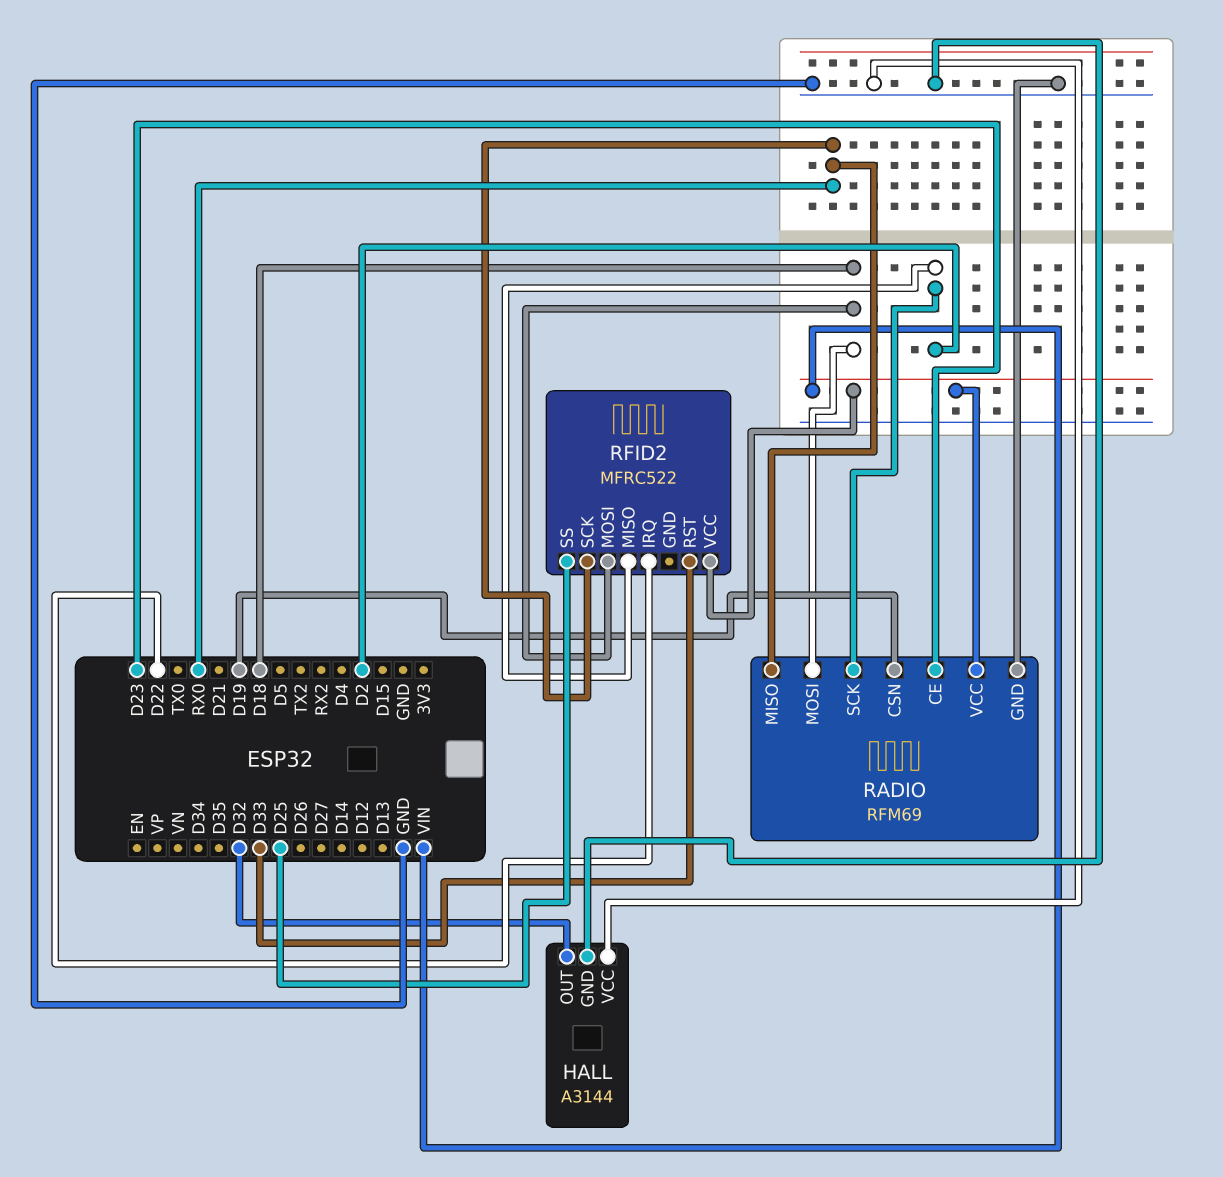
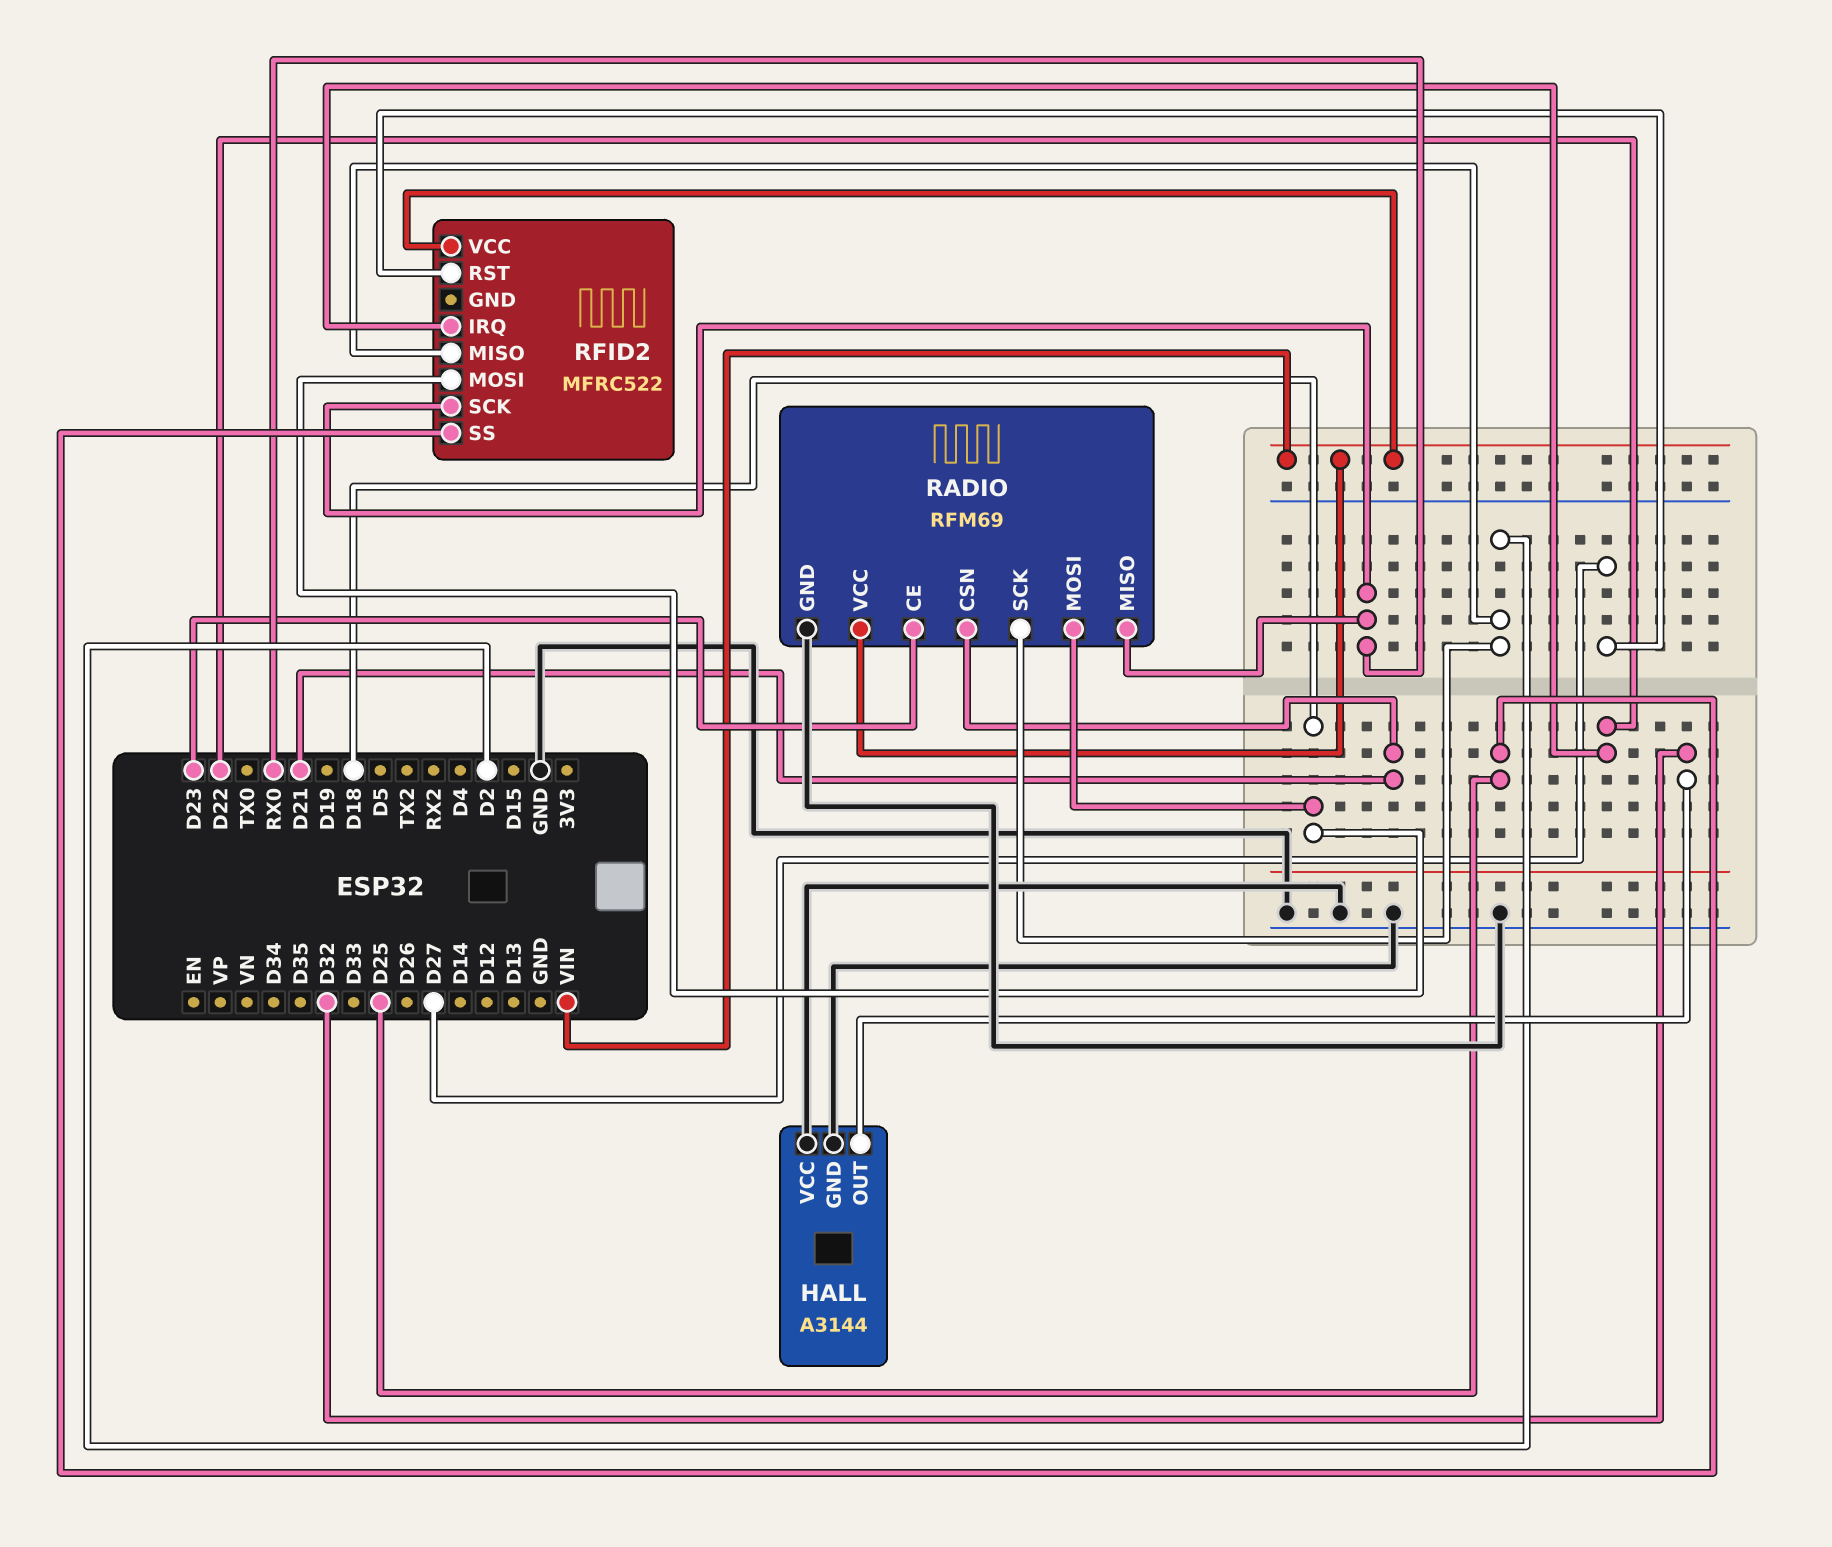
RADIO pin CSN: D19 -> D21
RFID2 pin RST: D33 -> D27

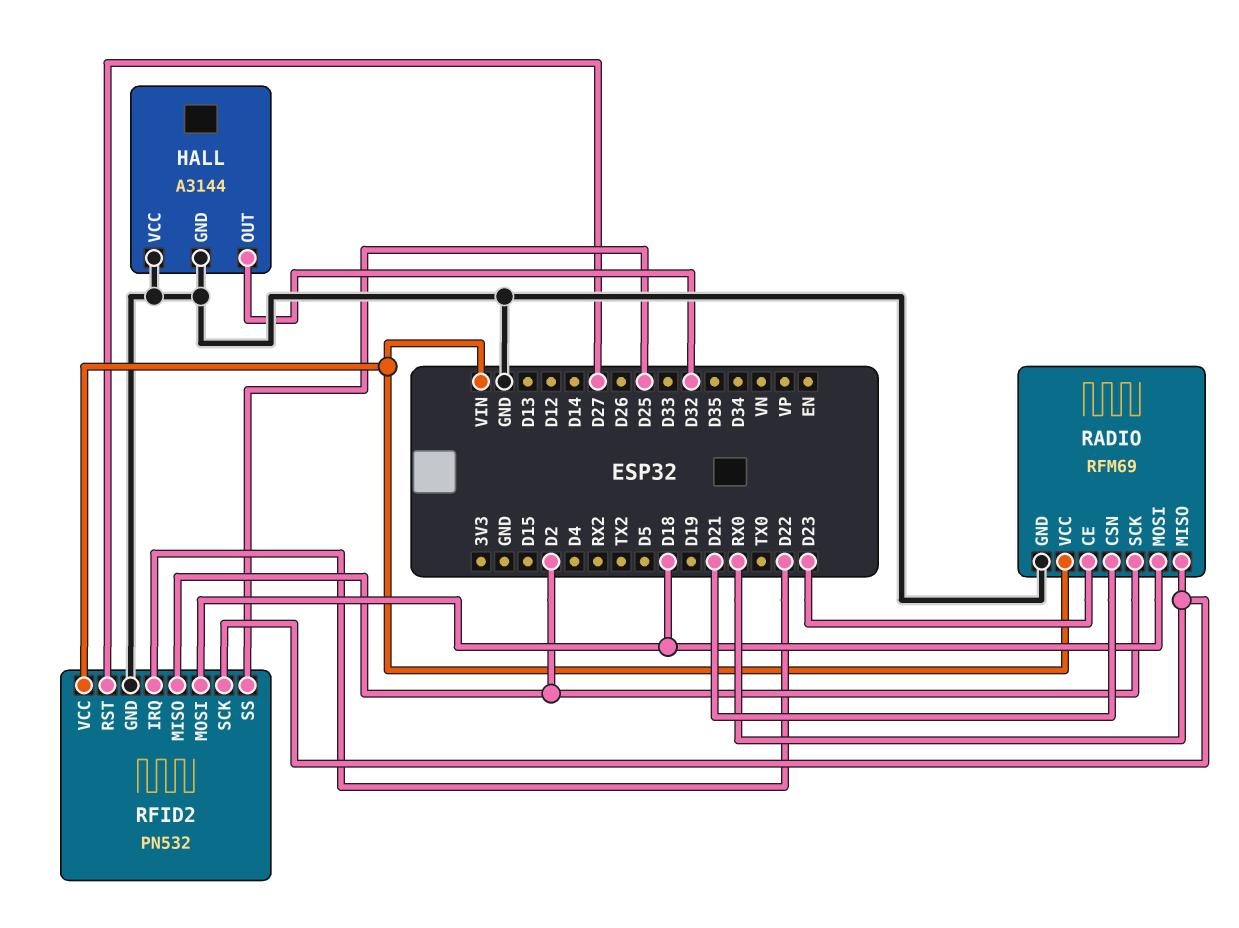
RFID2: MFRC522 -> PN532
RFID2 pin GND: none -> GND

